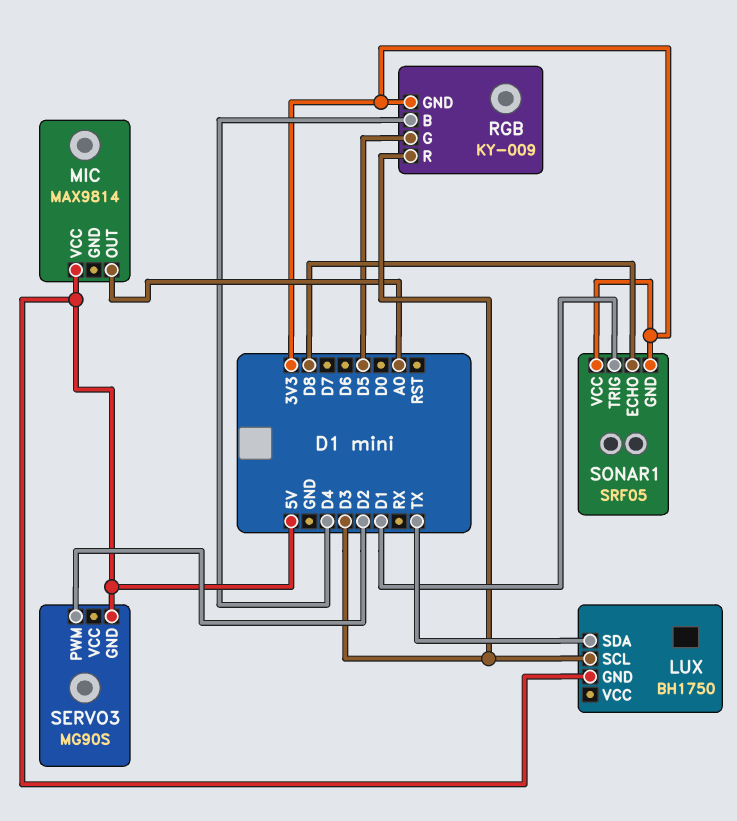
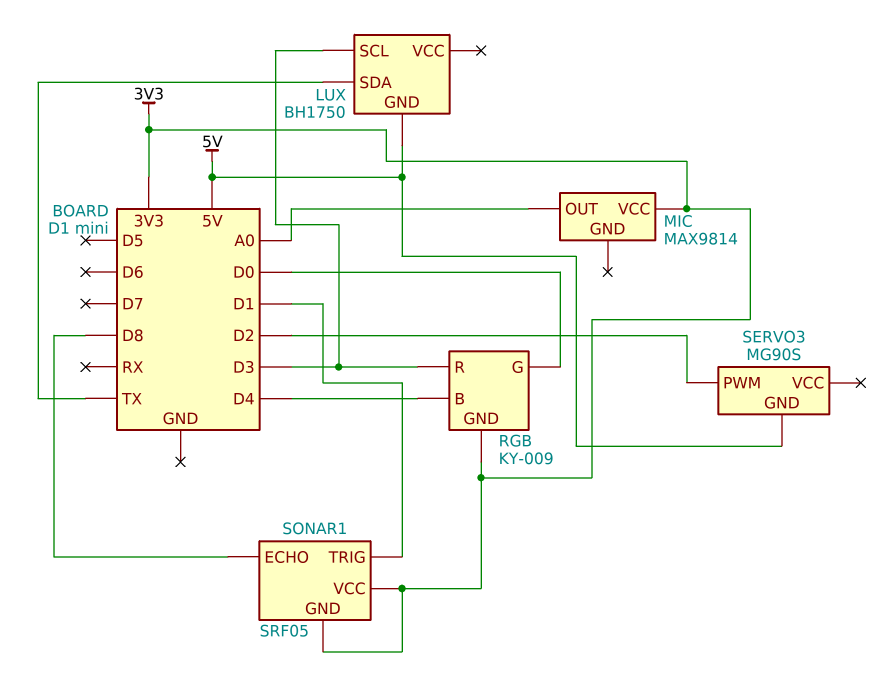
MIC pin VCC: 5V -> 3V3
RGB pin G: D5 -> D0

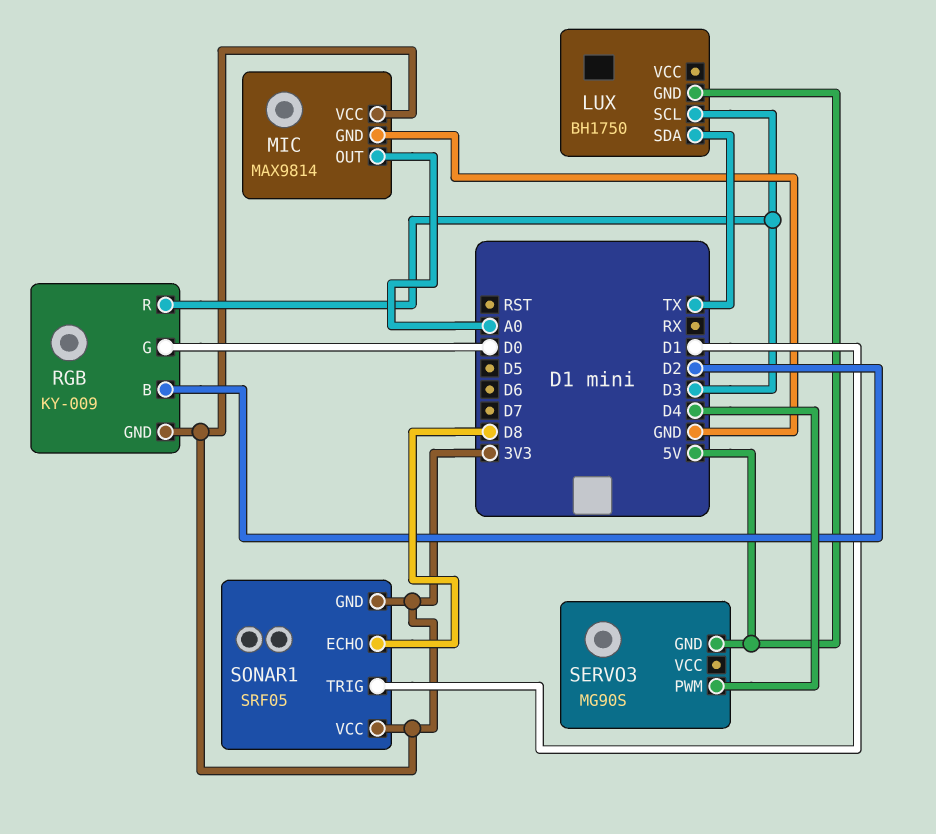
MIC pin GND: none -> GND
RGB pin B: D4 -> D2
SERVO3 pin PWM: D2 -> D4

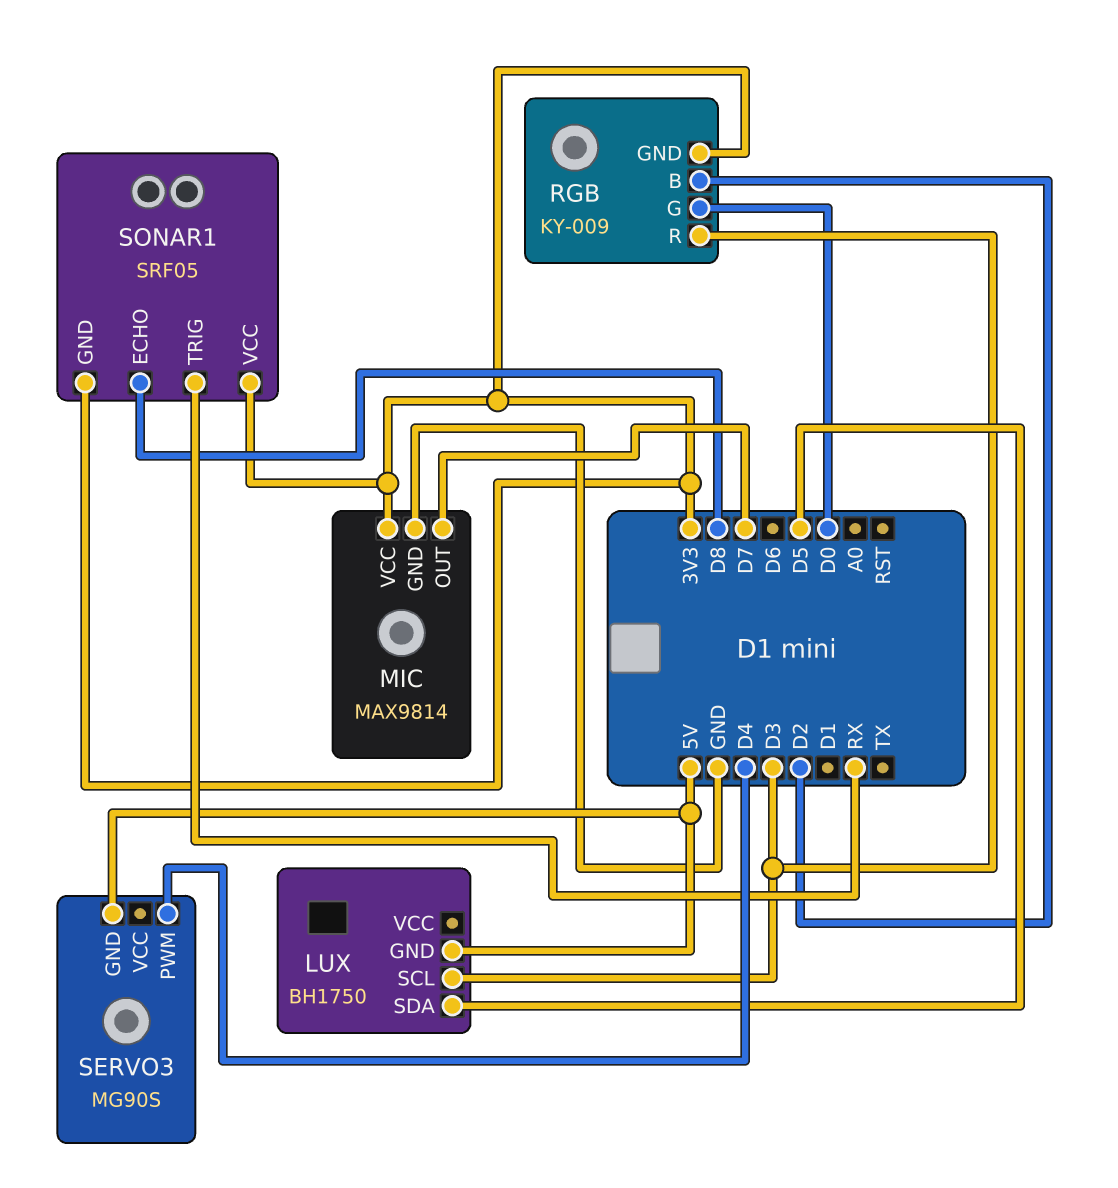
LUX pin SDA: TX -> D5
MIC pin OUT: A0 -> D7
SONAR1 pin TRIG: D1 -> RX

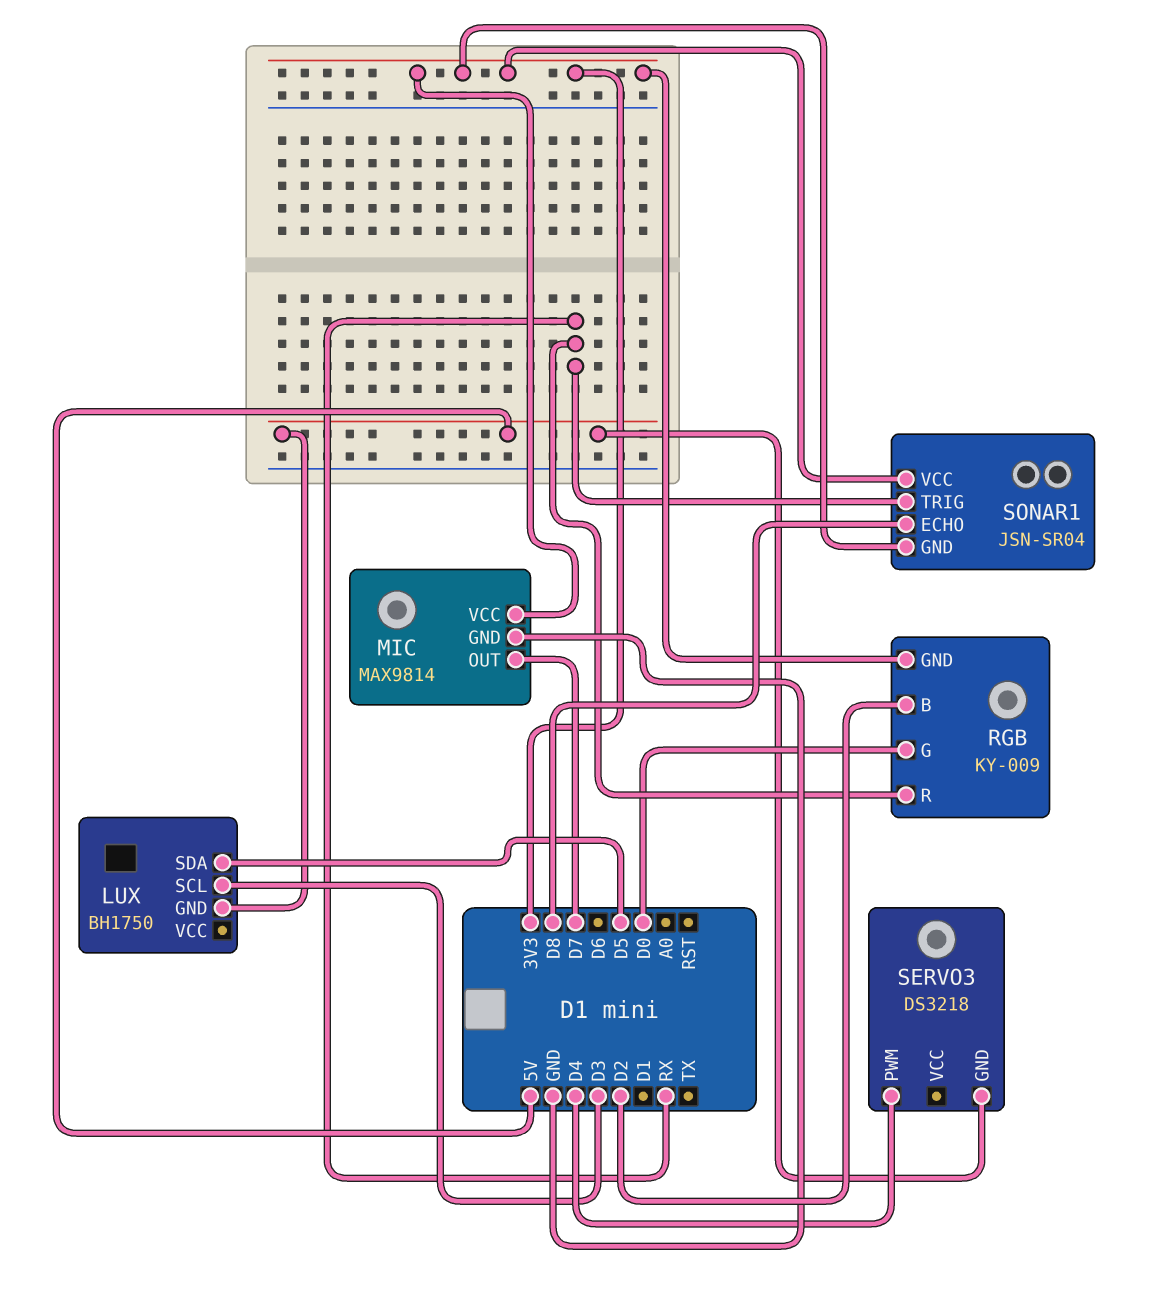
RGB pin R: D3 -> RX
SERVO3: MG90S -> DS3218
SONAR1: SRF05 -> JSN-SR04

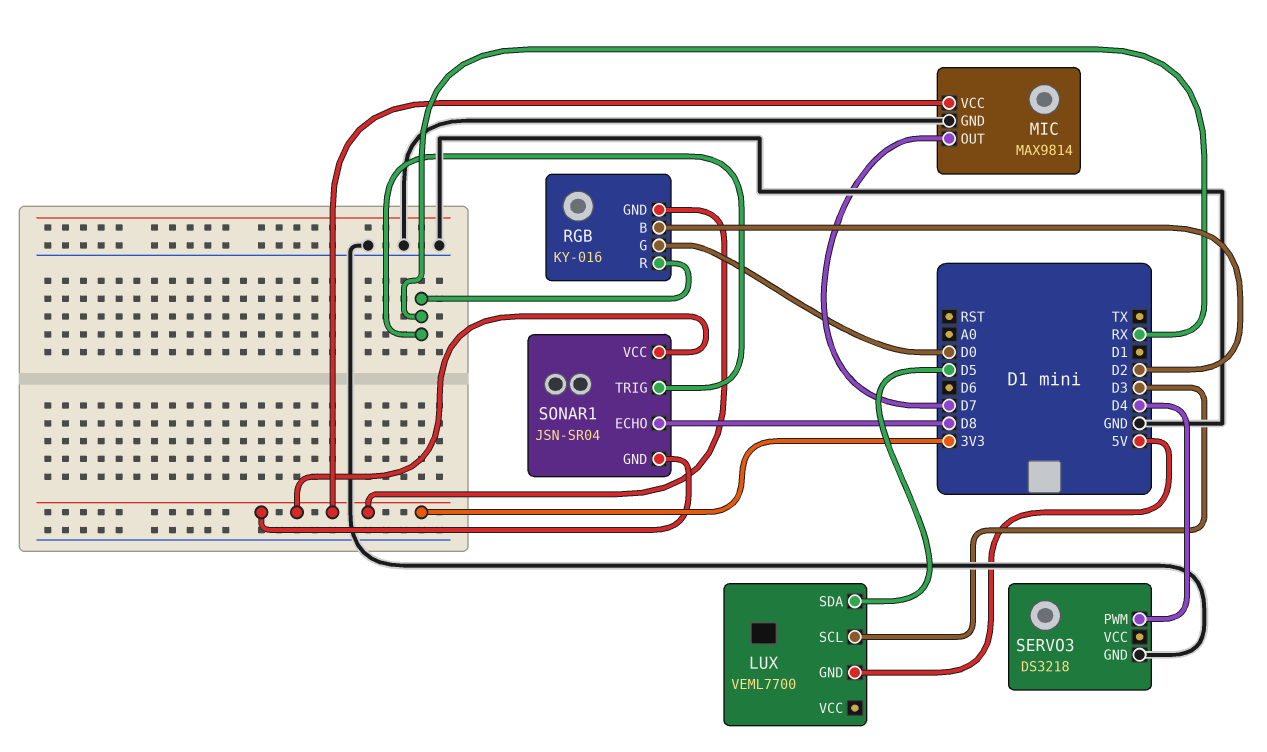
LUX: BH1750 -> VEML7700
RGB: KY-009 -> KY-016
SERVO3 pin GND: 5V -> GND

